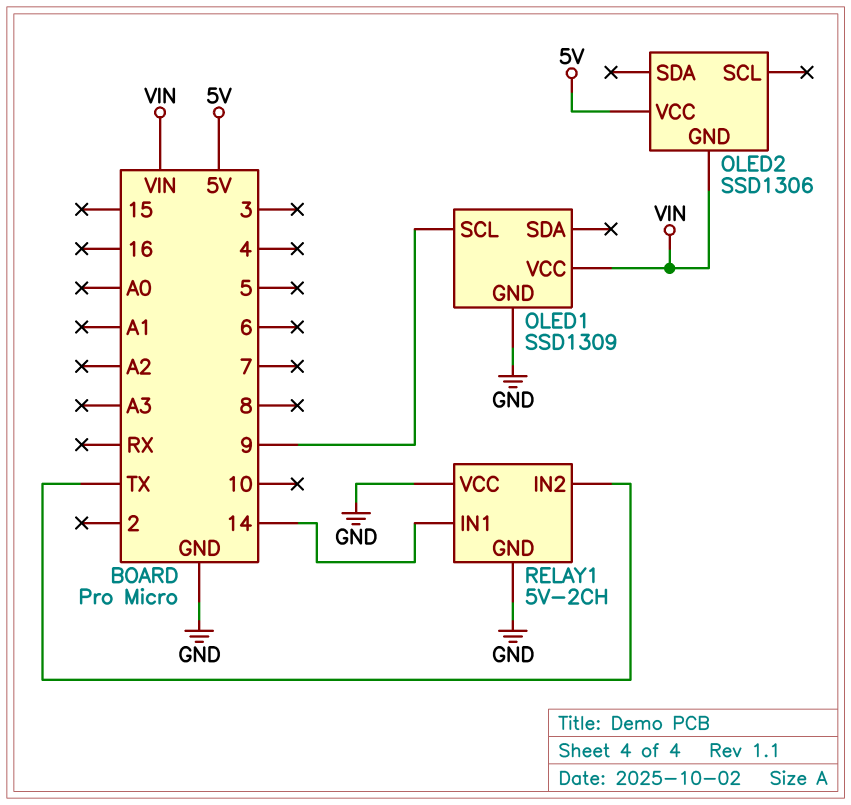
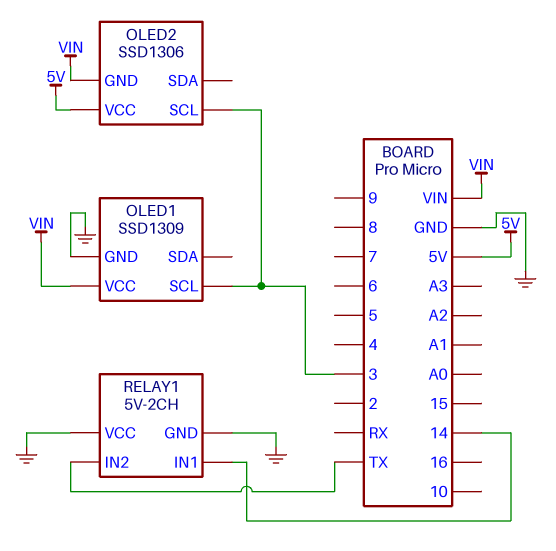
OLED1 pin SCL: 9 -> 3
OLED2 pin SCL: none -> 3

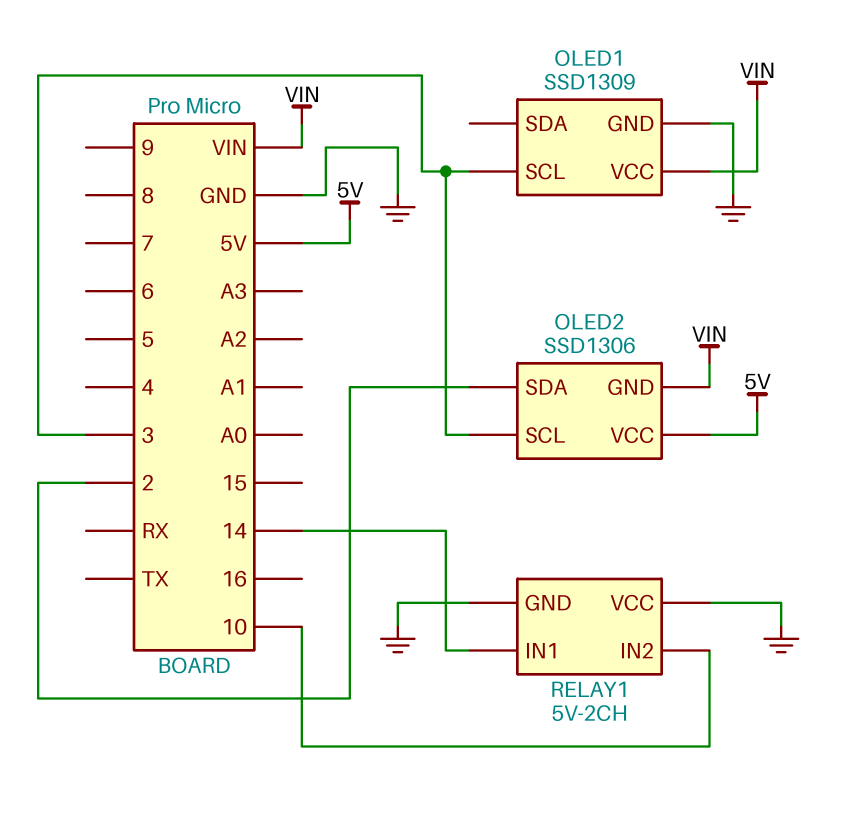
OLED2 pin SDA: none -> 2
RELAY1 pin IN2: TX -> 10

